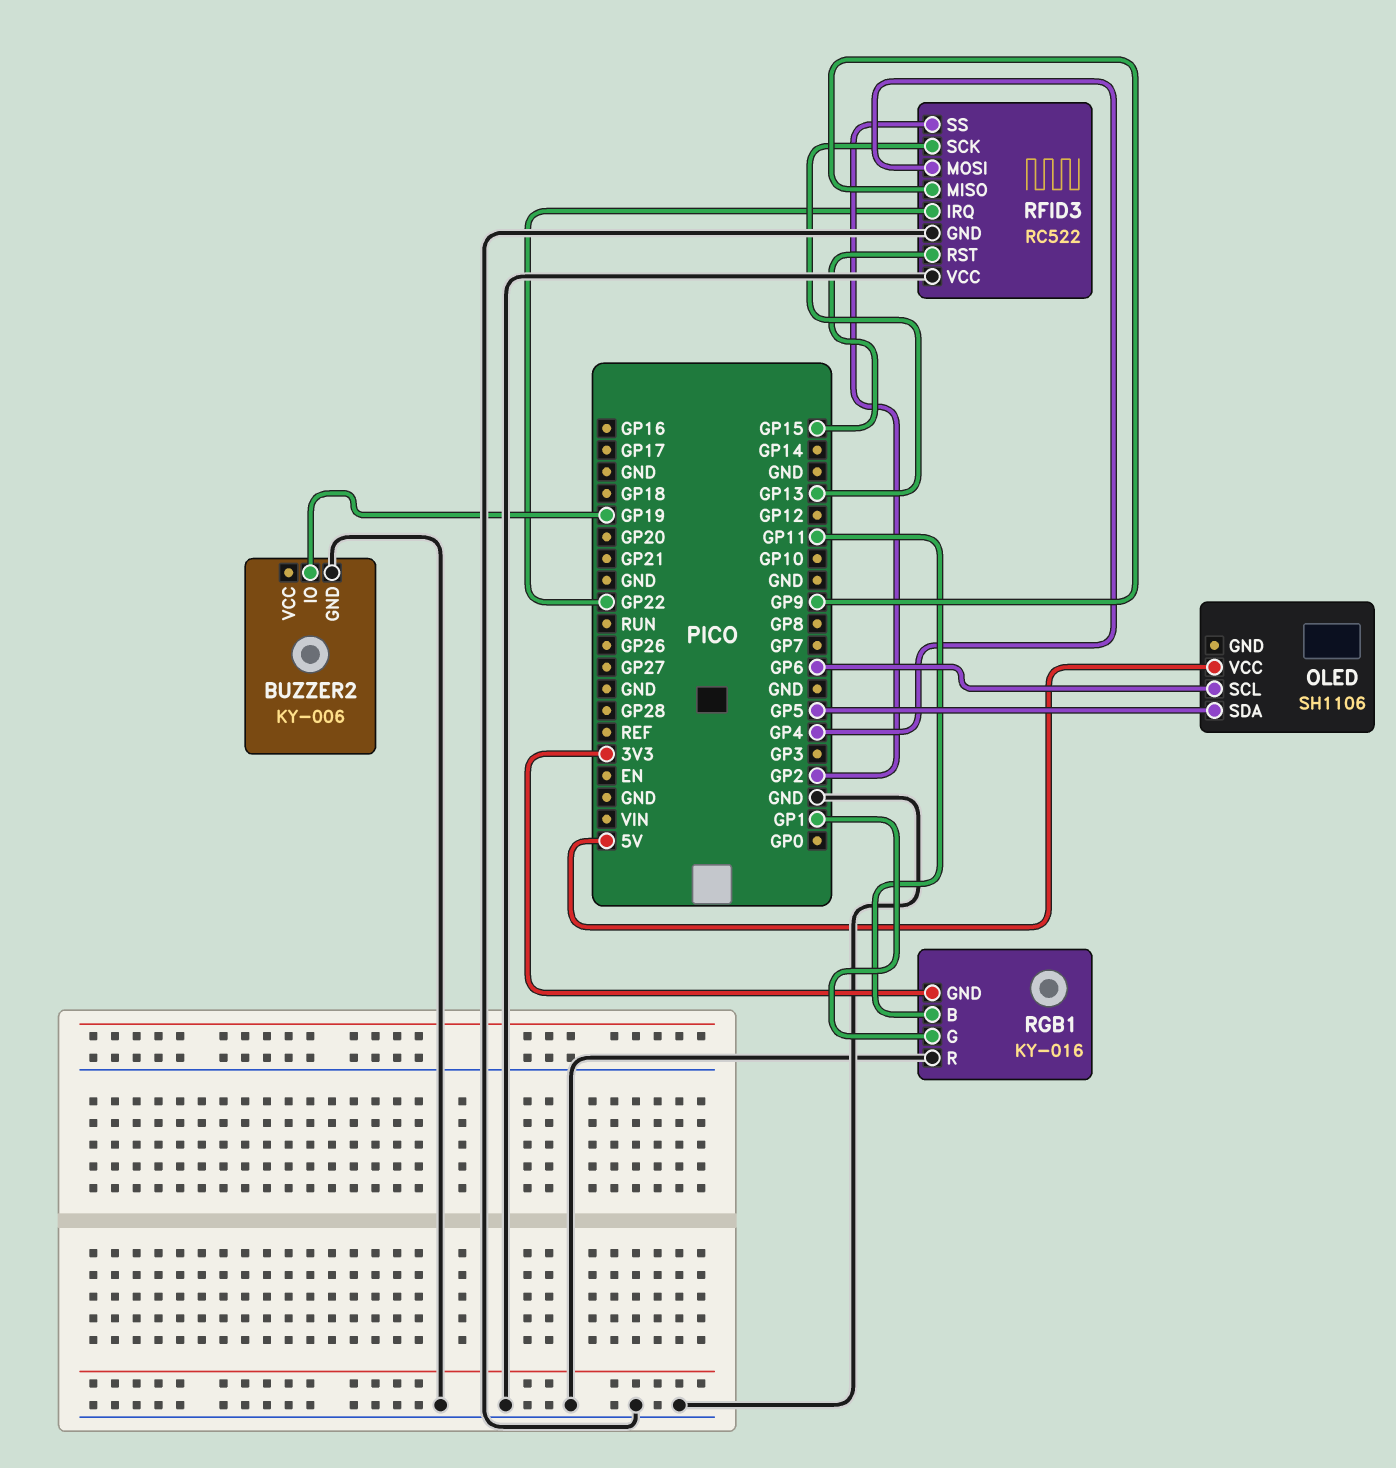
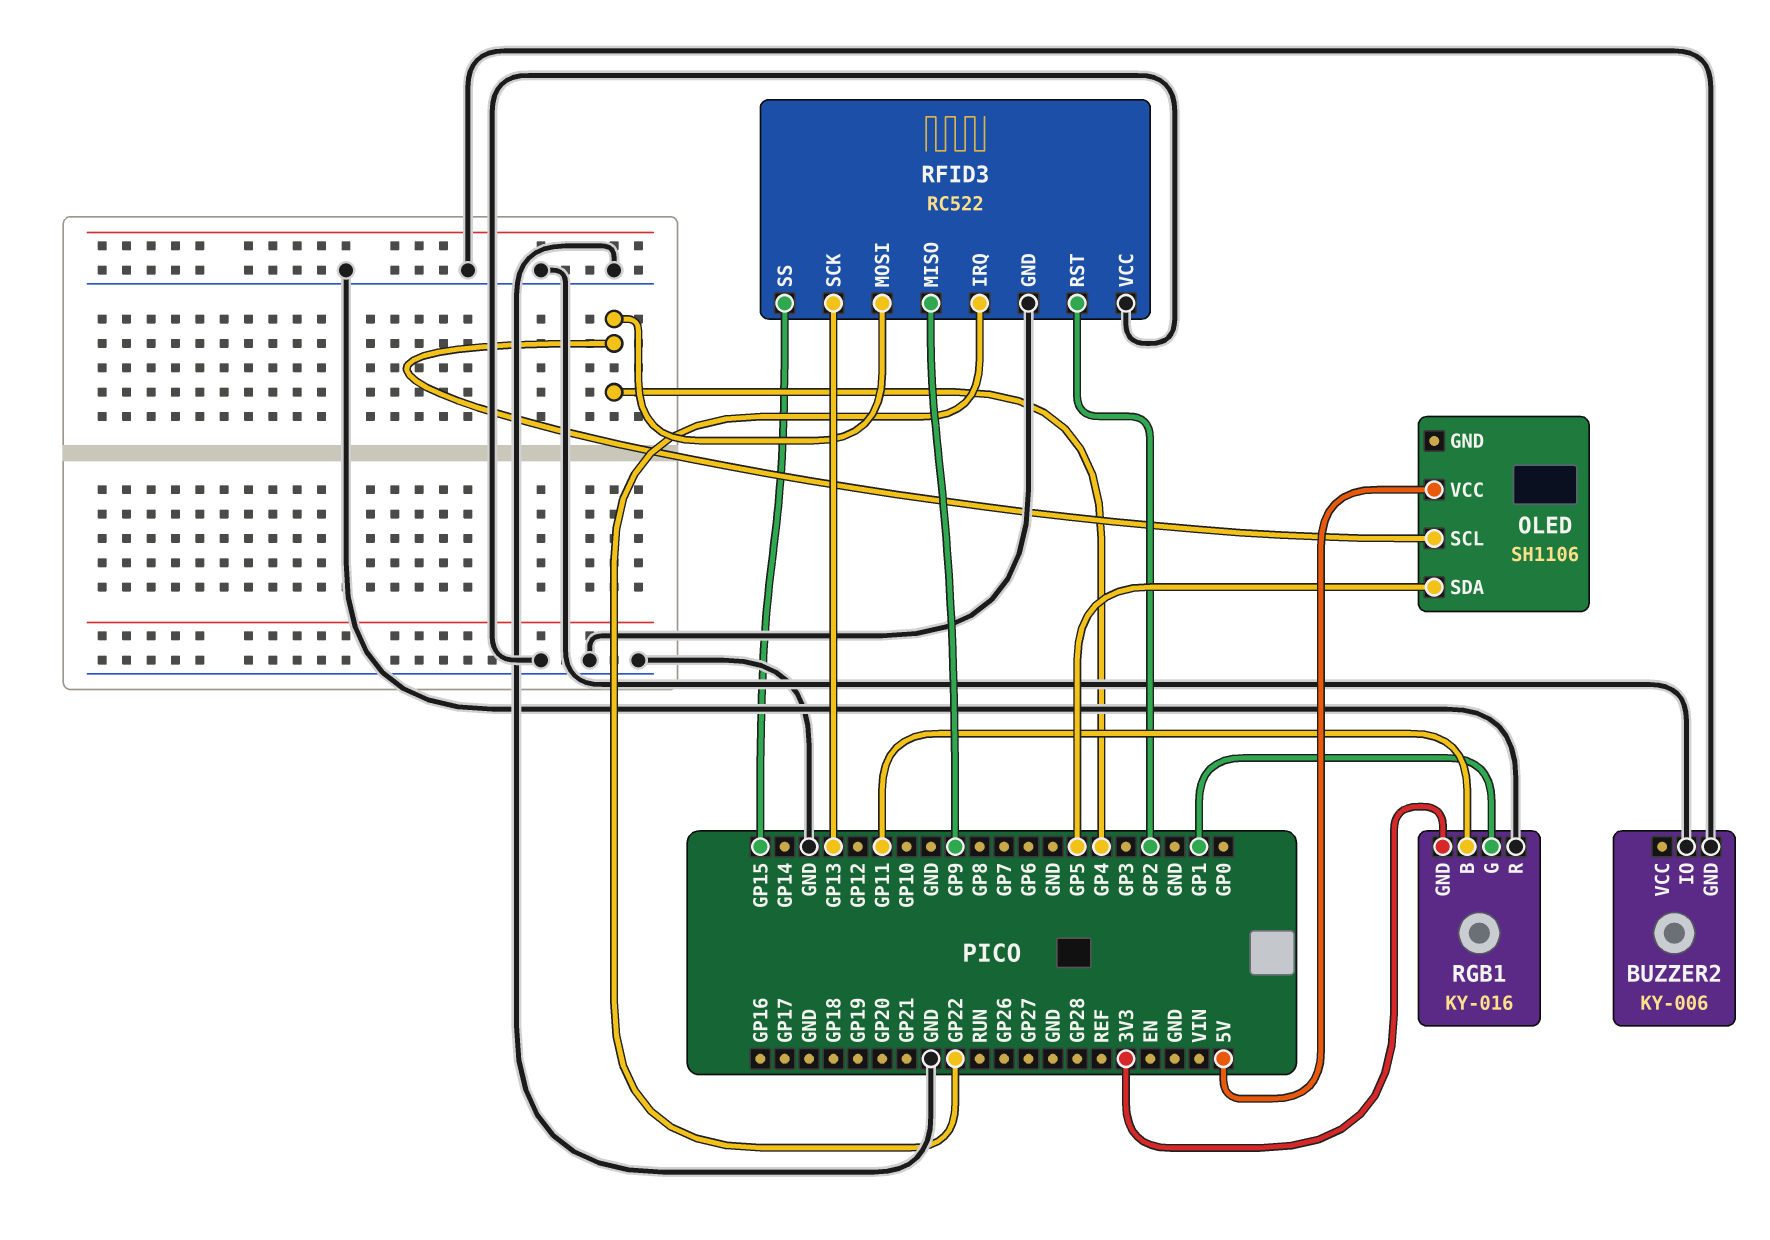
BUZZER2 pin IO: GP19 -> GND
OLED pin SCL: GP6 -> GP4
RFID3 pin RST: GP15 -> GP2
RFID3 pin SS: GP2 -> GP15

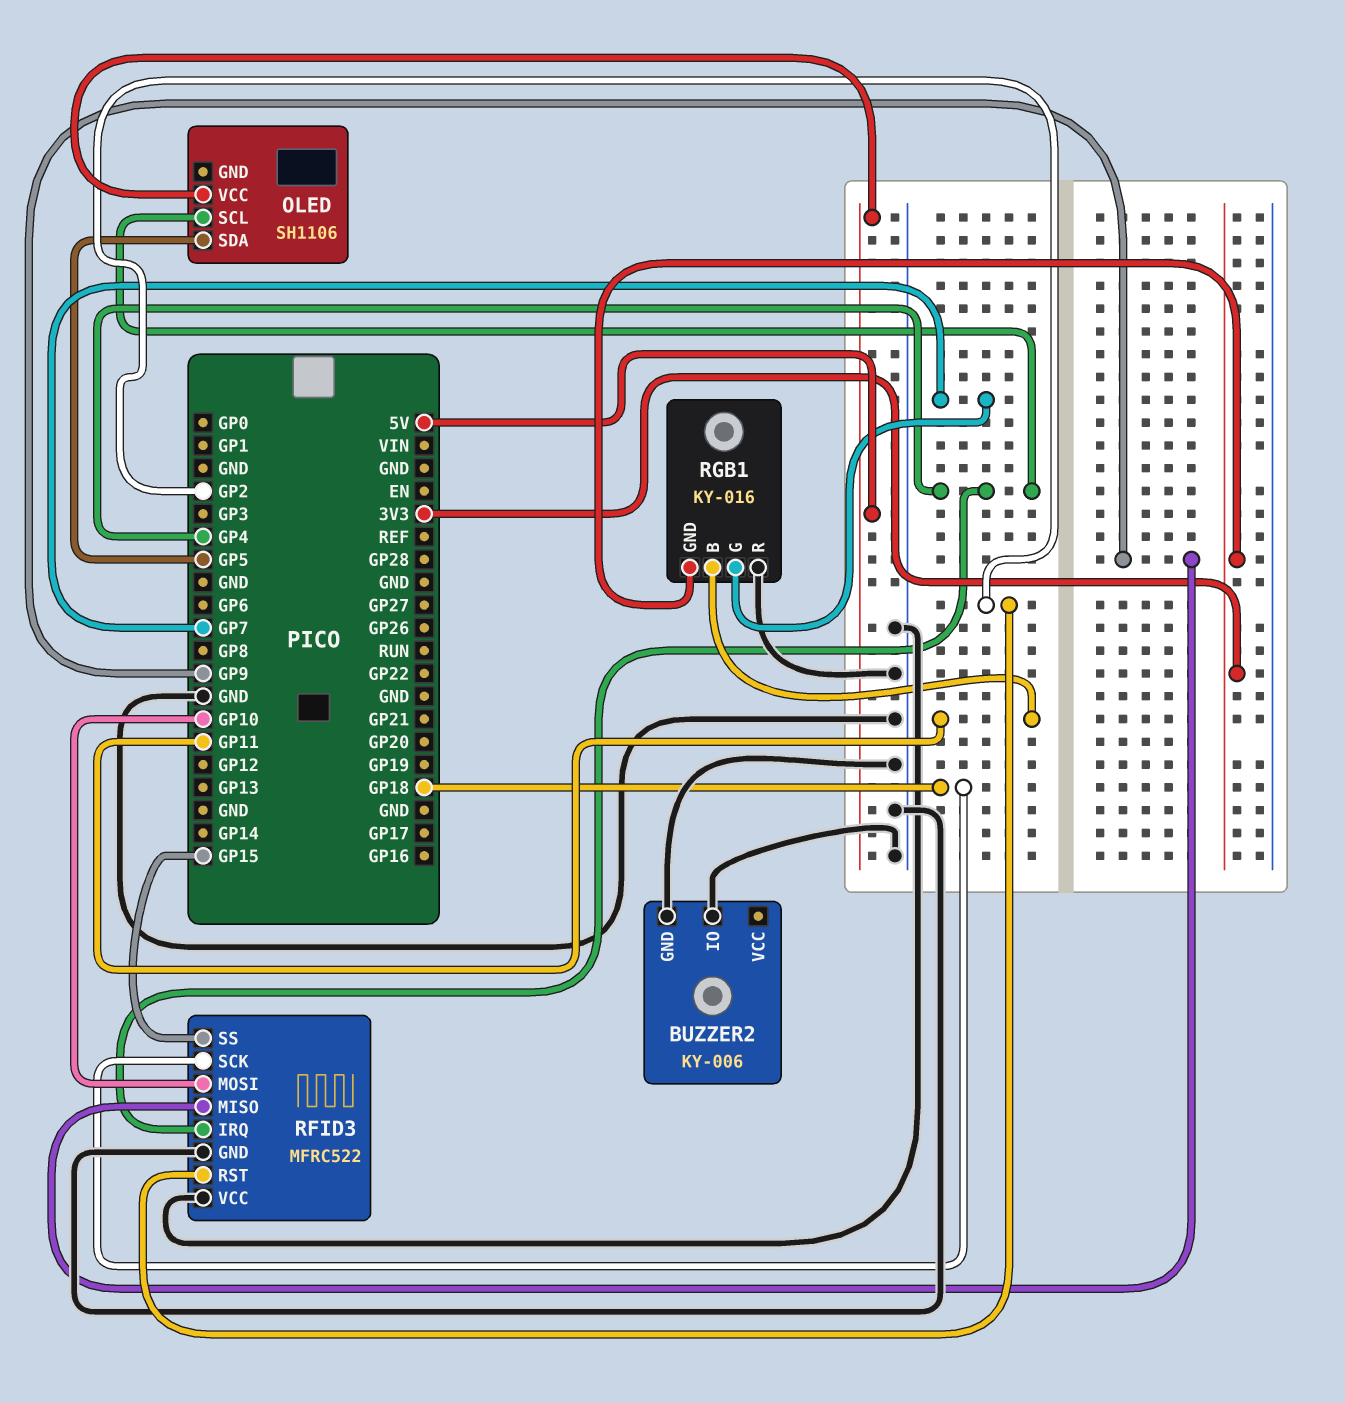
RFID3: RC522 -> MFRC522
RFID3 pin IRQ: GP22 -> GP4
RFID3 pin MOSI: GP4 -> GP10
RFID3 pin SCK: GP13 -> GP18
RGB1 pin G: GP1 -> GP7

